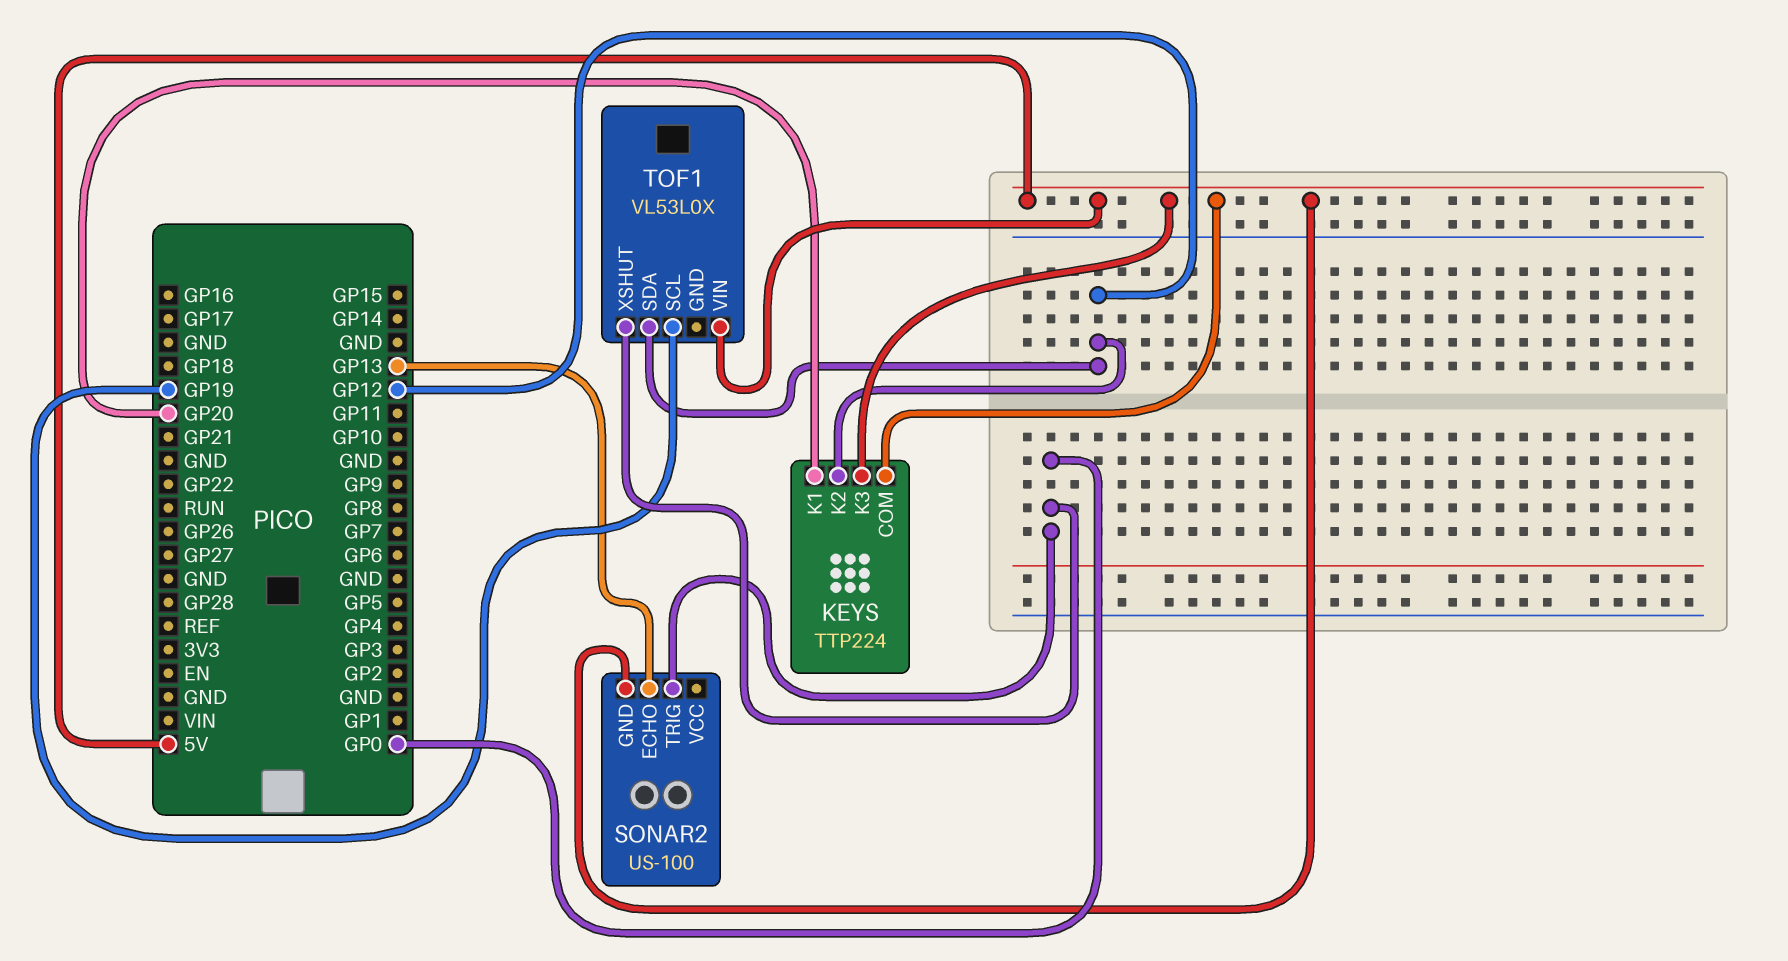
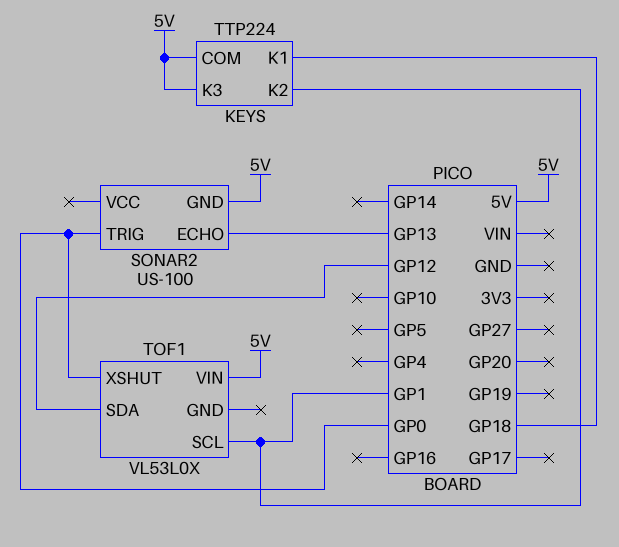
KEYS pin K1: GP20 -> GP18
KEYS pin K2: GP12 -> GP1
TOF1 pin SCL: GP19 -> GP1

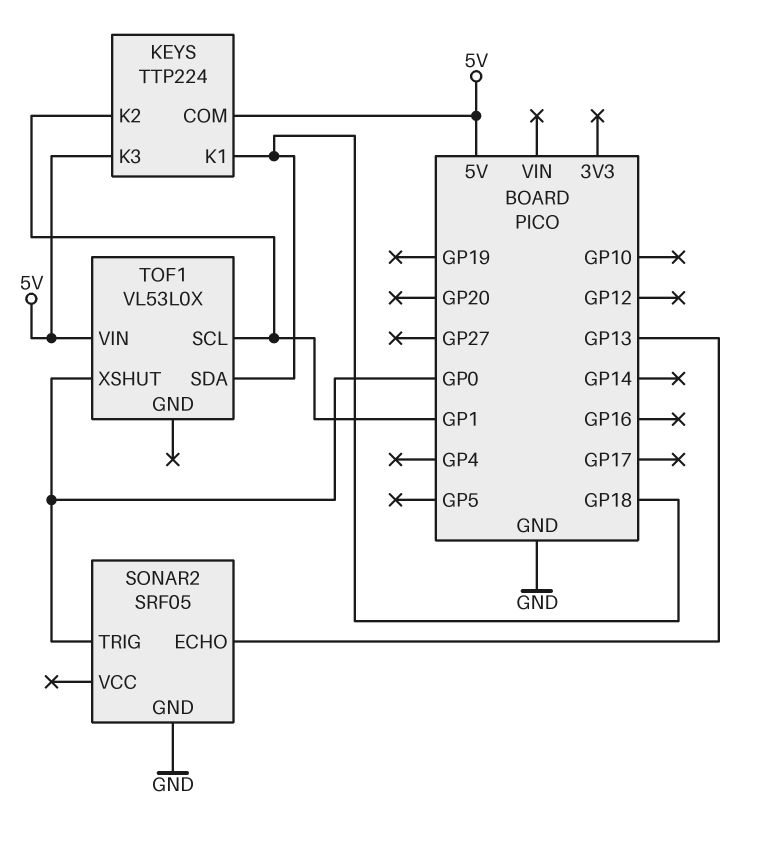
SONAR2: US-100 -> SRF05
SONAR2 pin GND: 5V -> GND
TOF1 pin SDA: GP12 -> GP18

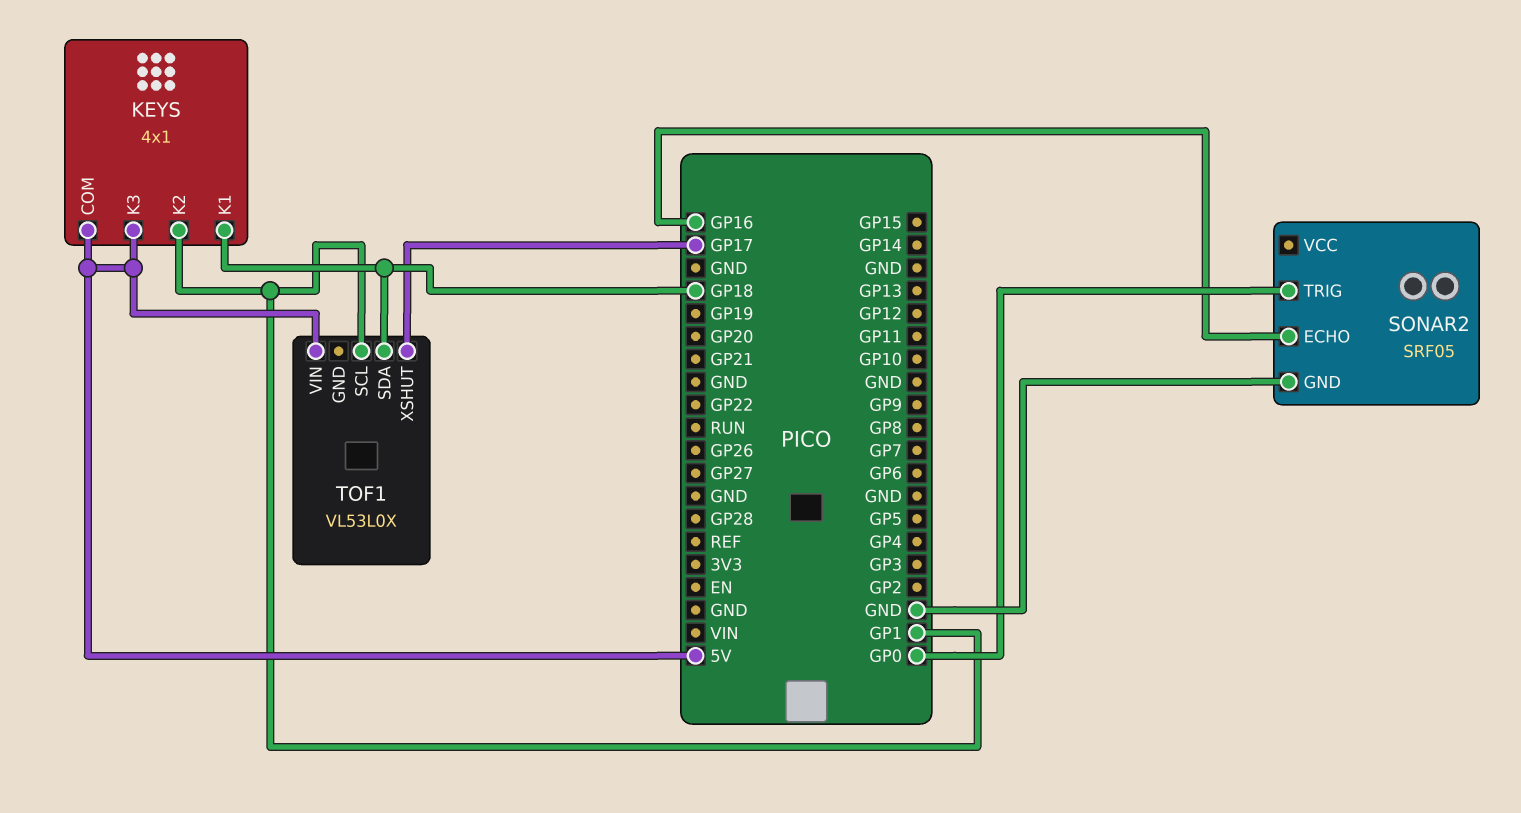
KEYS: TTP224 -> 4x1
SONAR2 pin ECHO: GP13 -> GP16
TOF1 pin XSHUT: GP0 -> GP17

